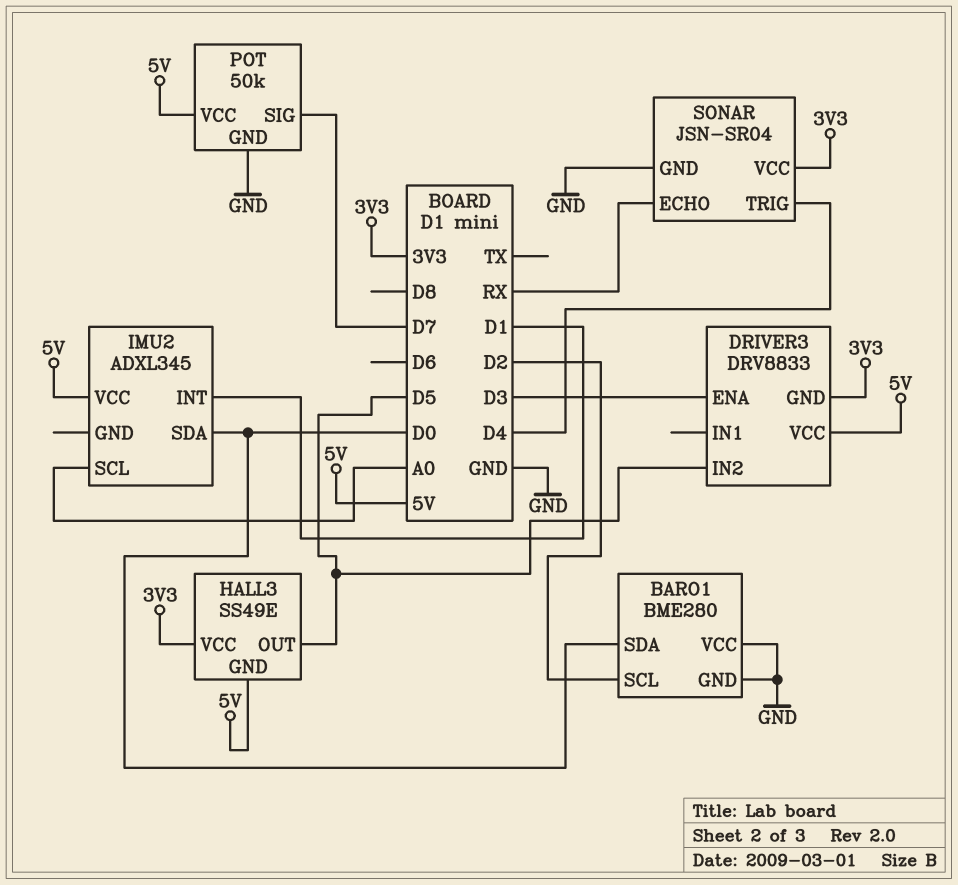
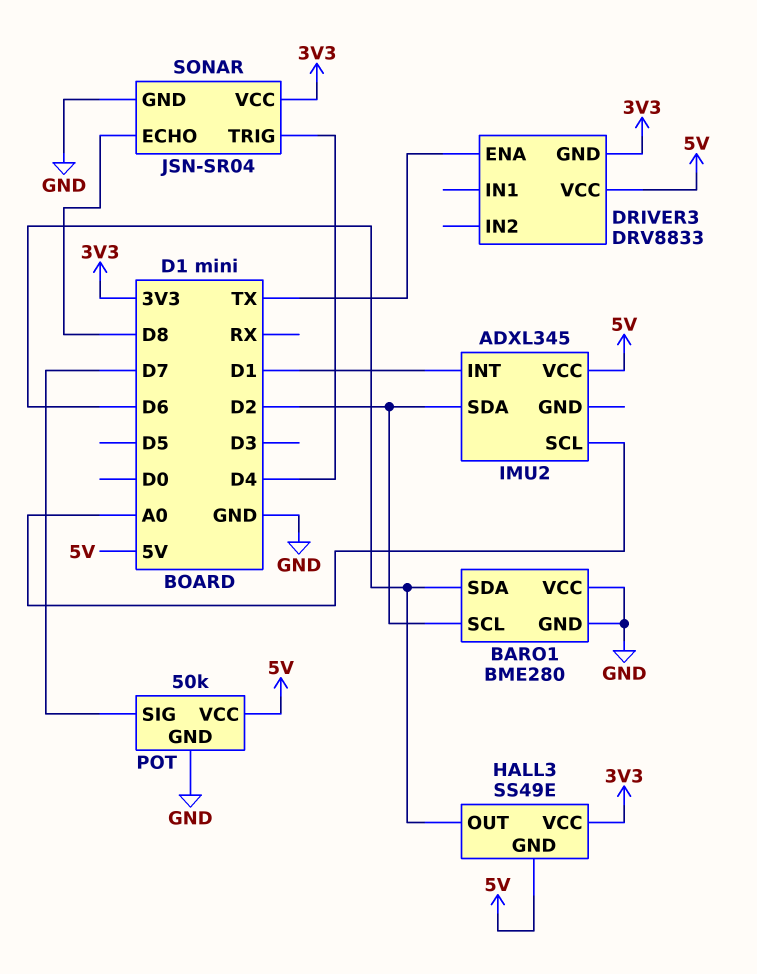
BARO1 pin SDA: D0 -> D6
DRIVER3 pin ENA: D3 -> TX
DRIVER3 pin IN2: D5 -> none
HALL3 pin OUT: D5 -> D6
IMU2 pin SDA: D0 -> D2
SONAR pin ECHO: RX -> D8

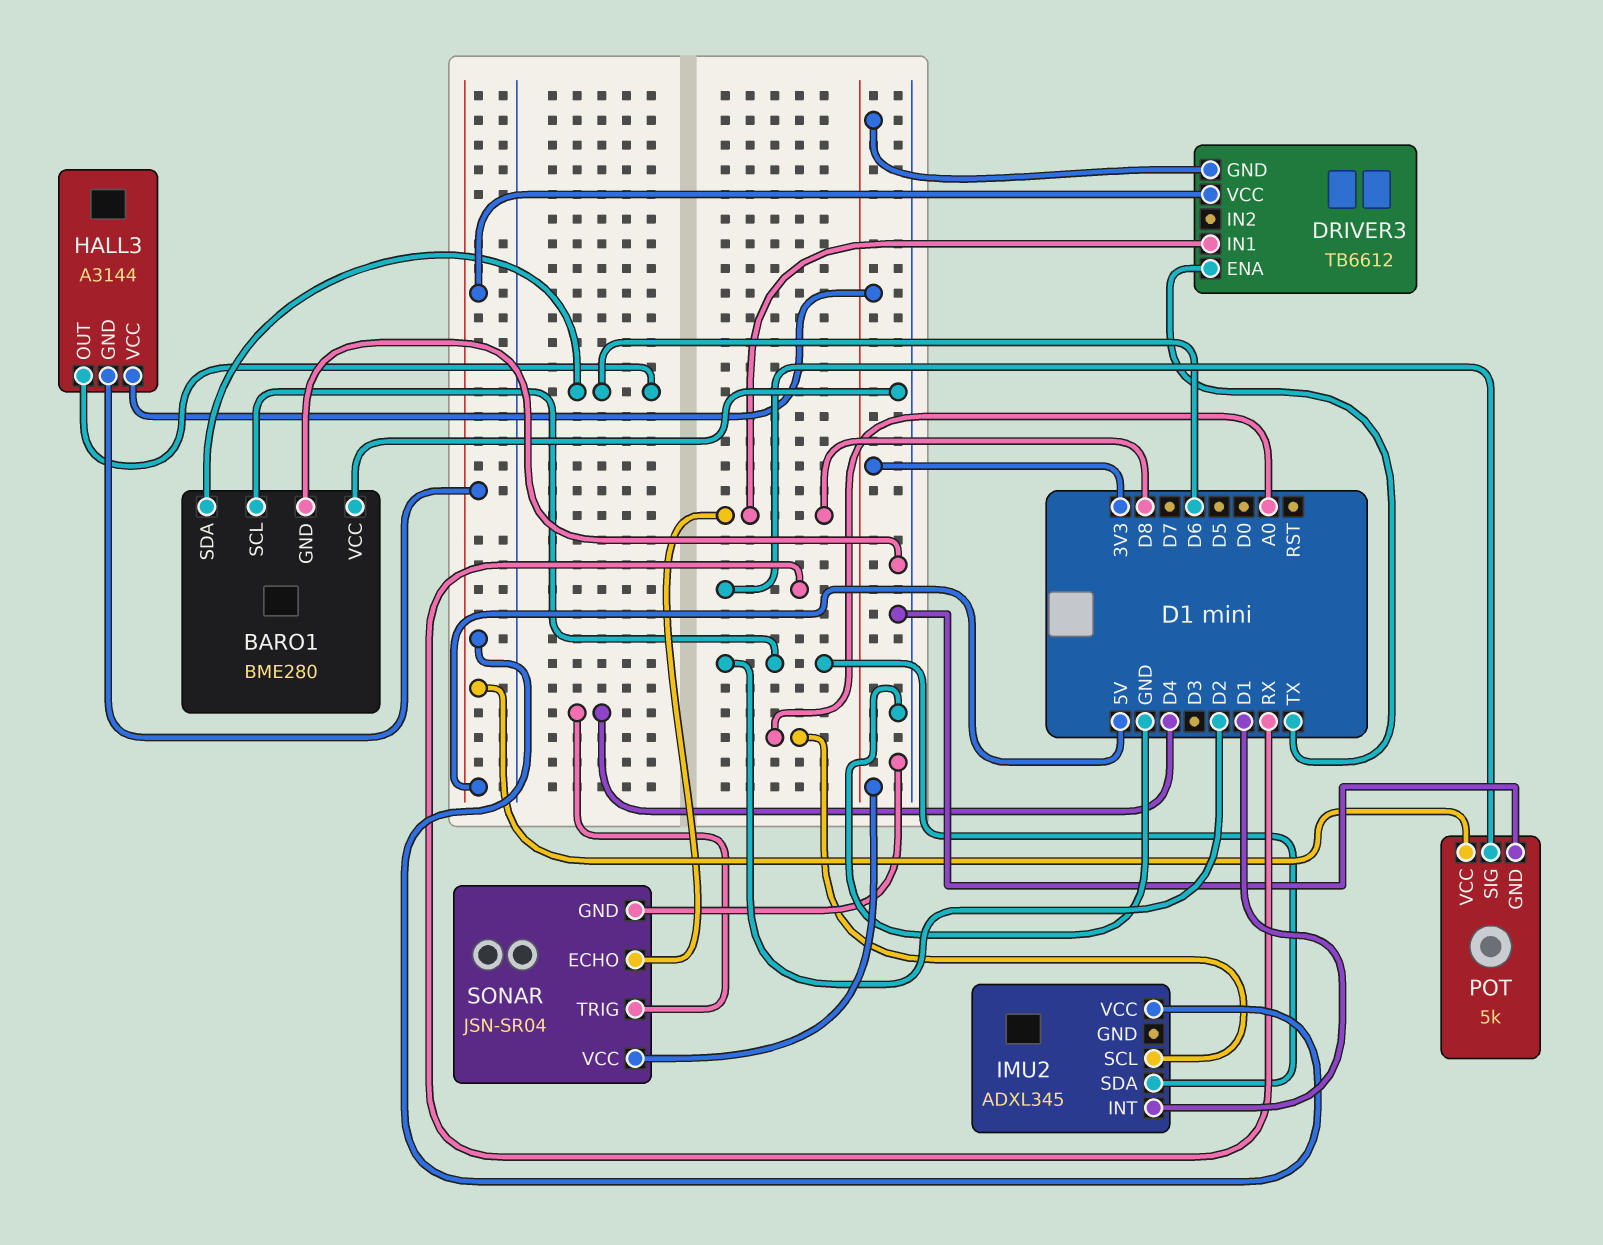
DRIVER3: DRV8833 -> TB6612
DRIVER3 pin IN1: none -> D8
HALL3: SS49E -> A3144
POT: 50k -> 5k
POT pin SIG: D7 -> RX

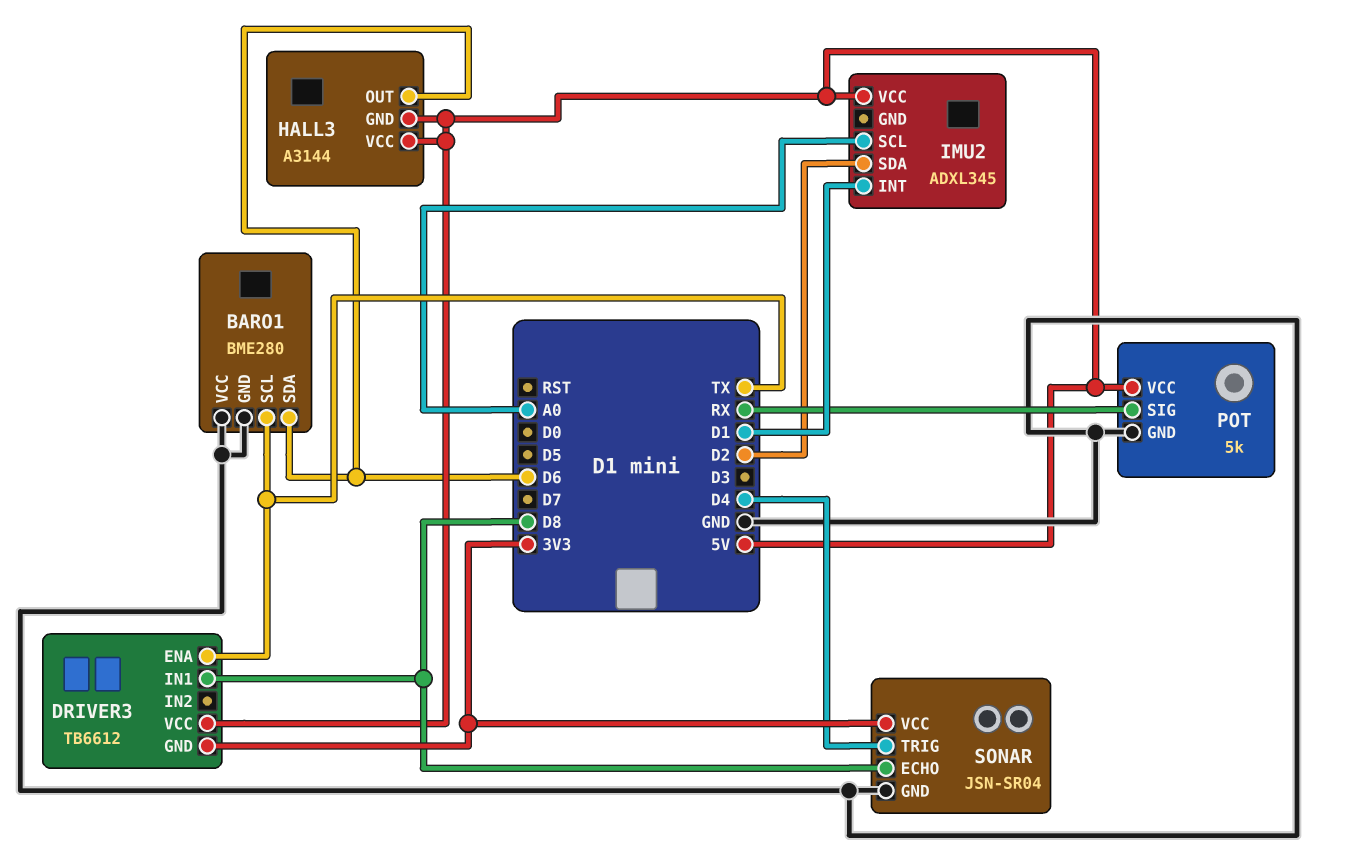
BARO1 pin SCL: D2 -> TX
HALL3 pin VCC: 3V3 -> 5V

